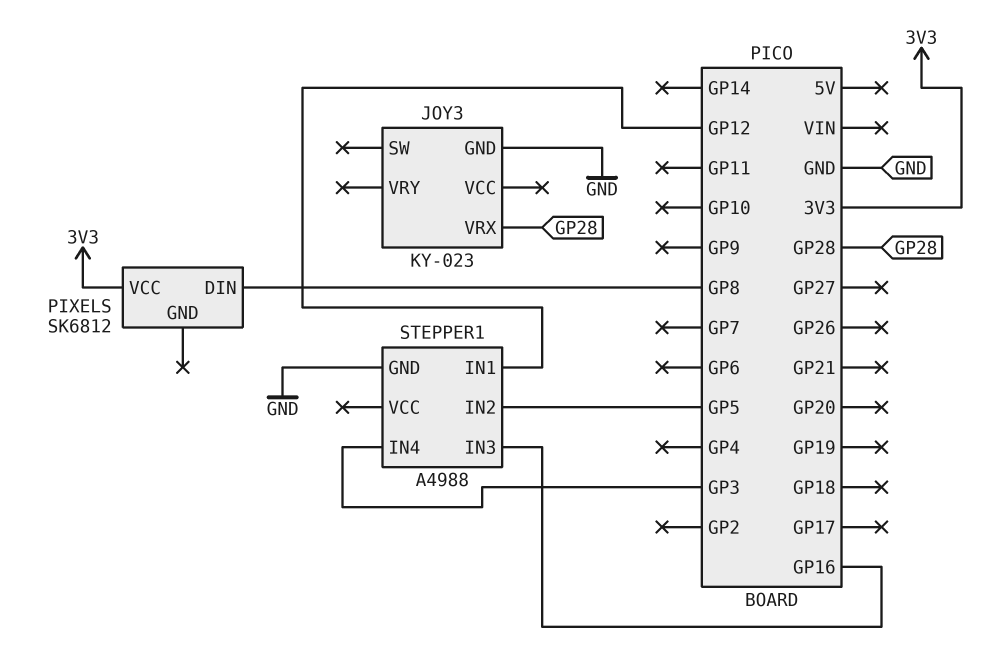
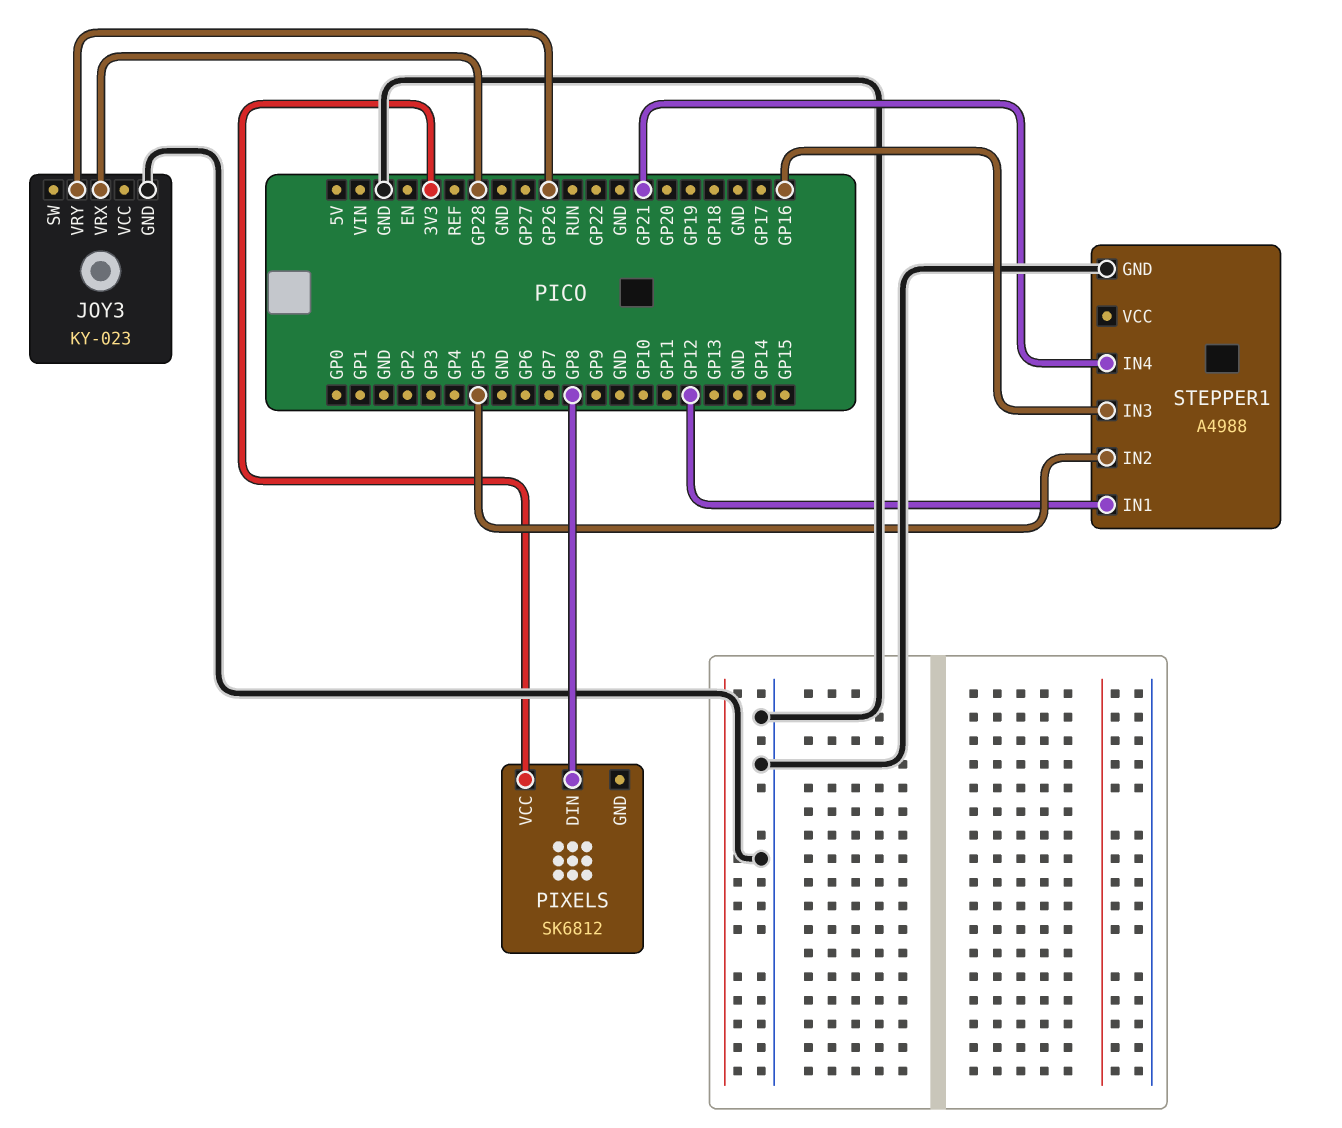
JOY3 pin VRY: none -> GP26
STEPPER1 pin IN4: GP3 -> GP21

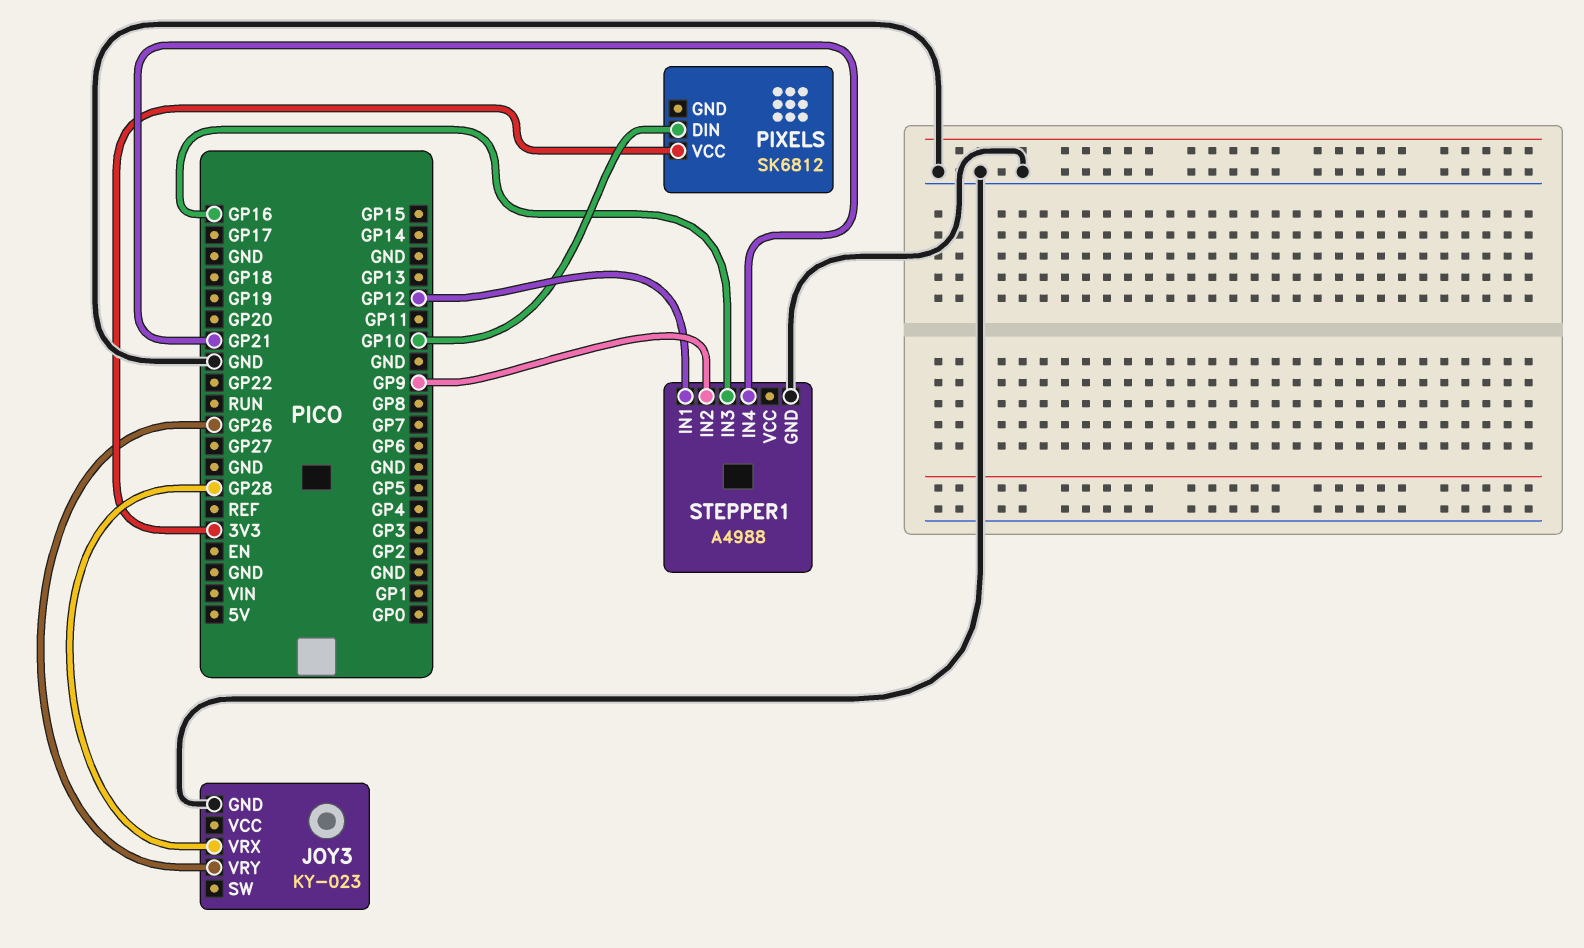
PIXELS pin DIN: GP8 -> GP10
STEPPER1 pin IN2: GP5 -> GP9

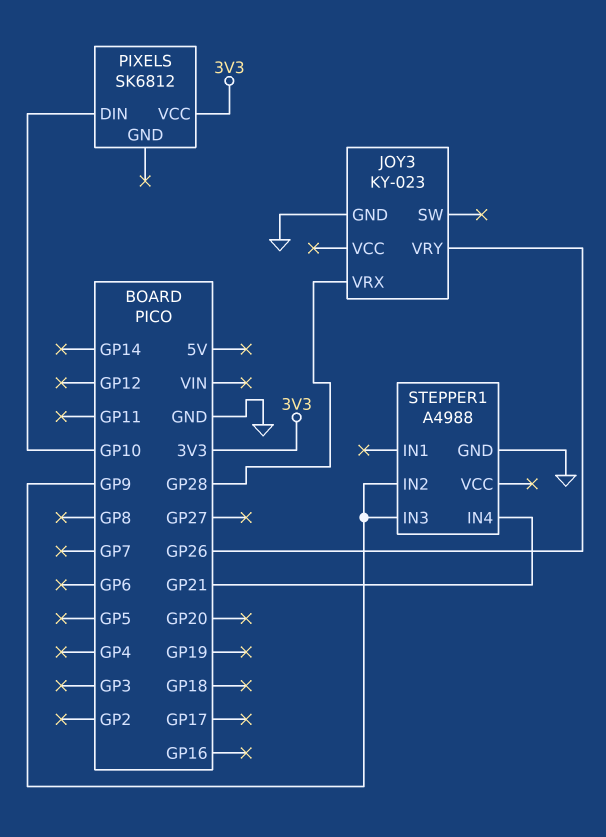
STEPPER1 pin IN1: GP12 -> none
STEPPER1 pin IN3: GP16 -> GP9

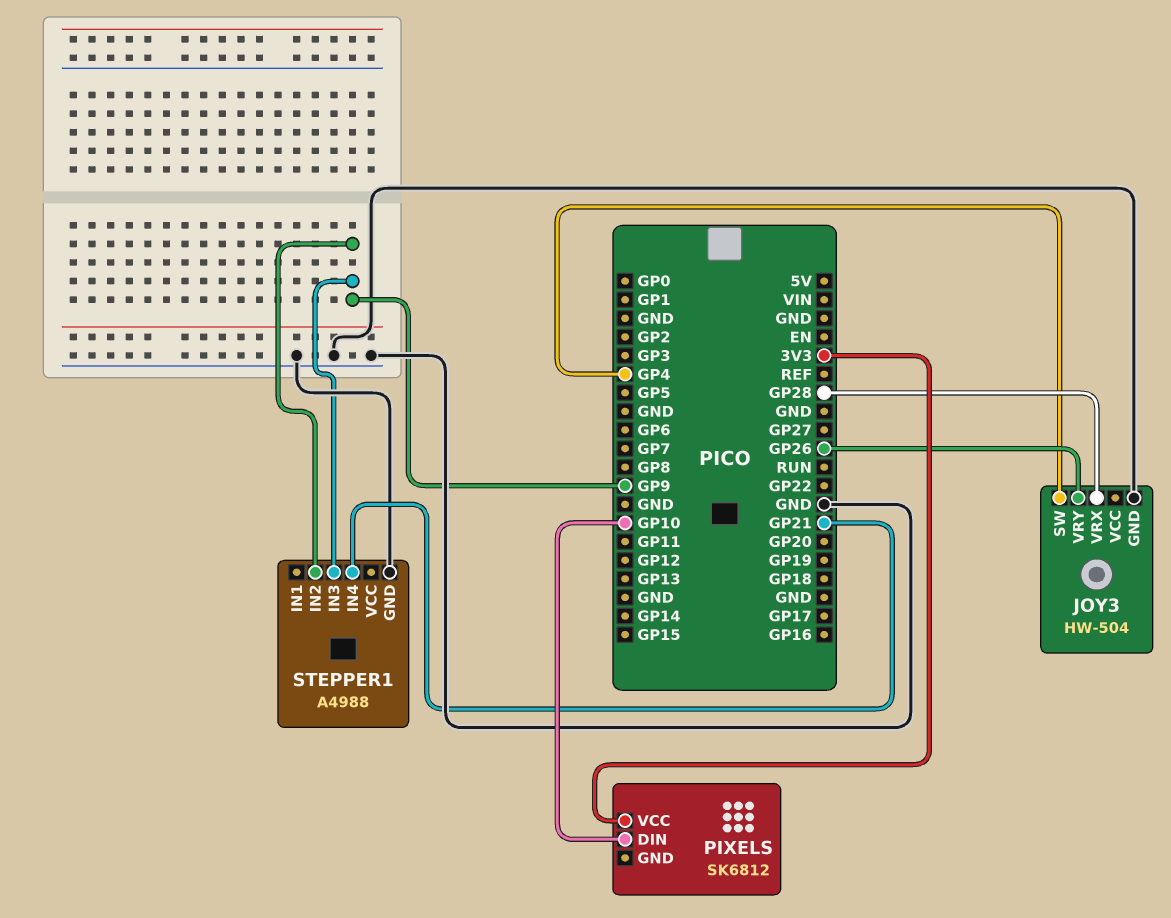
JOY3: KY-023 -> HW-504
JOY3 pin SW: none -> GP4

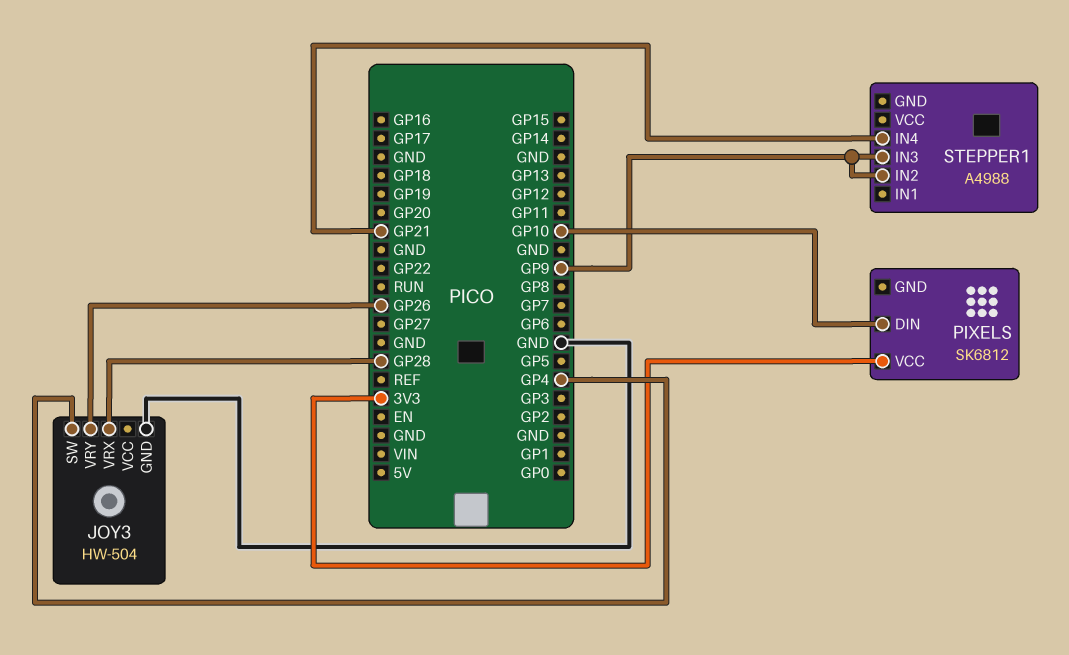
STEPPER1 pin GND: GND -> none

